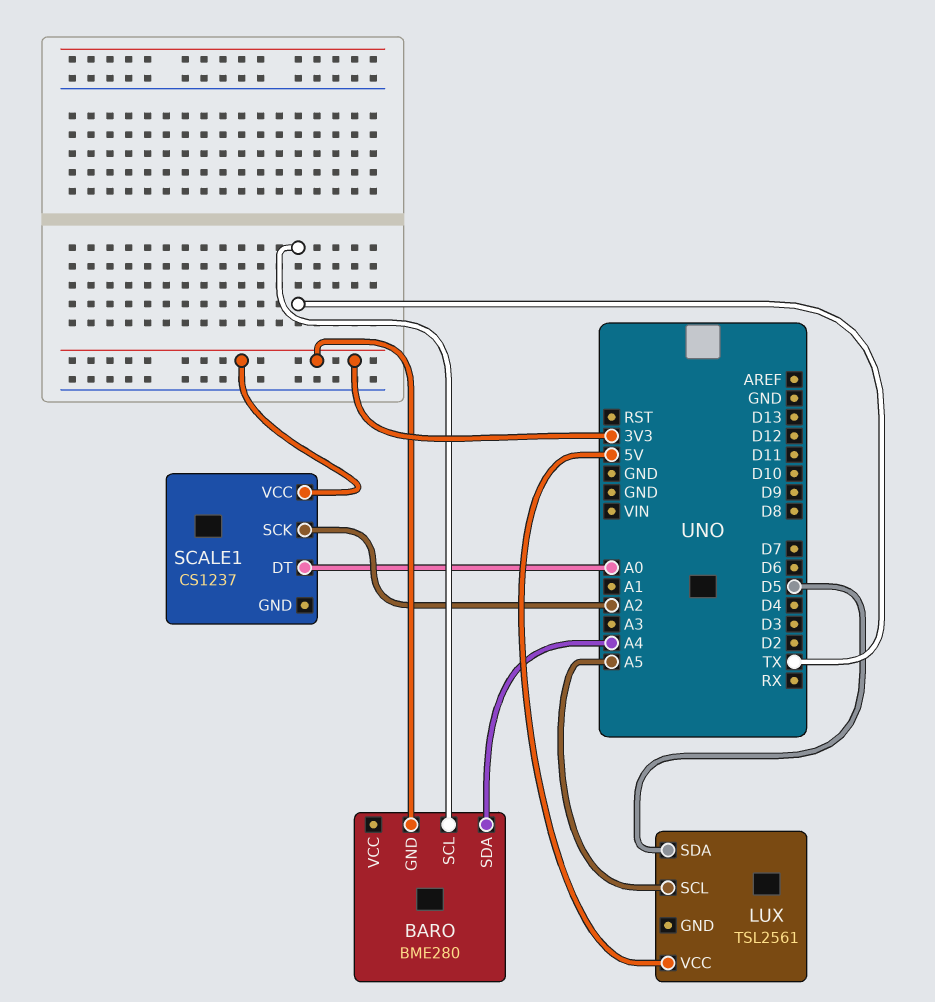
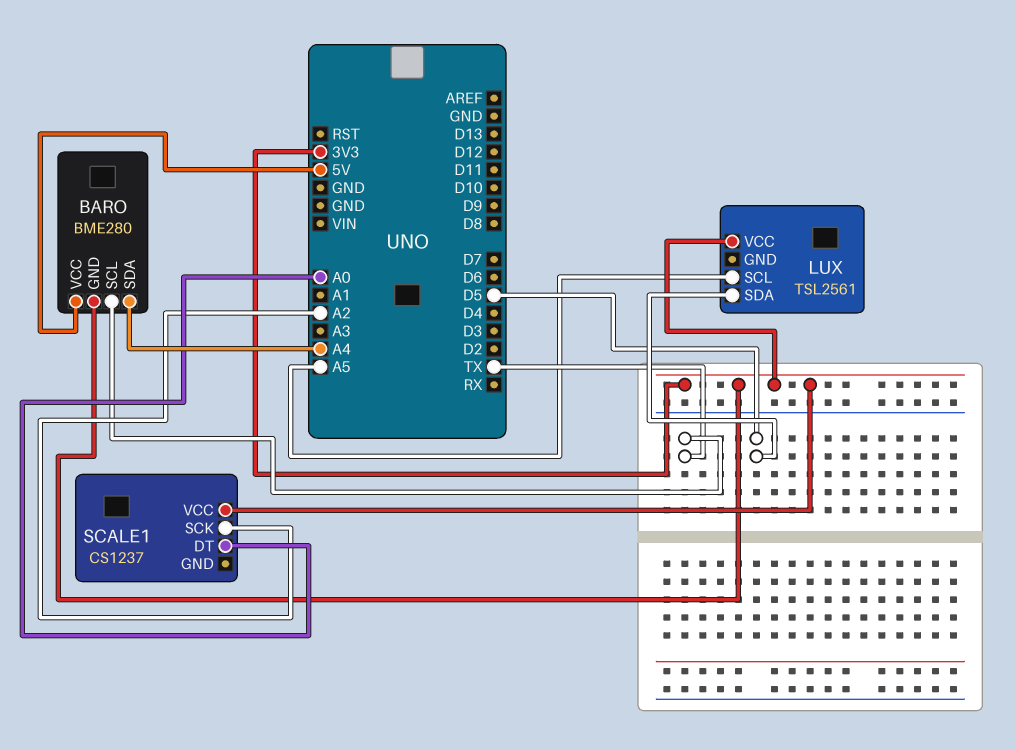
BARO pin VCC: none -> 5V
LUX pin VCC: 5V -> 3V3

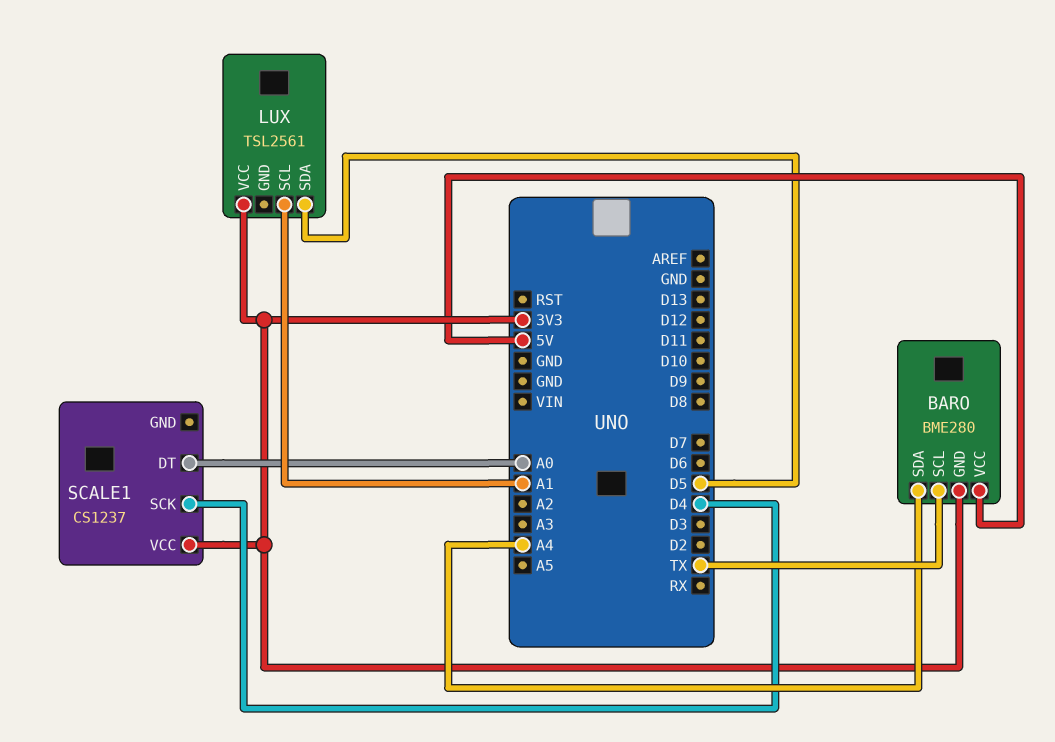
LUX pin SCL: A5 -> A1
SCALE1 pin SCK: A2 -> D4

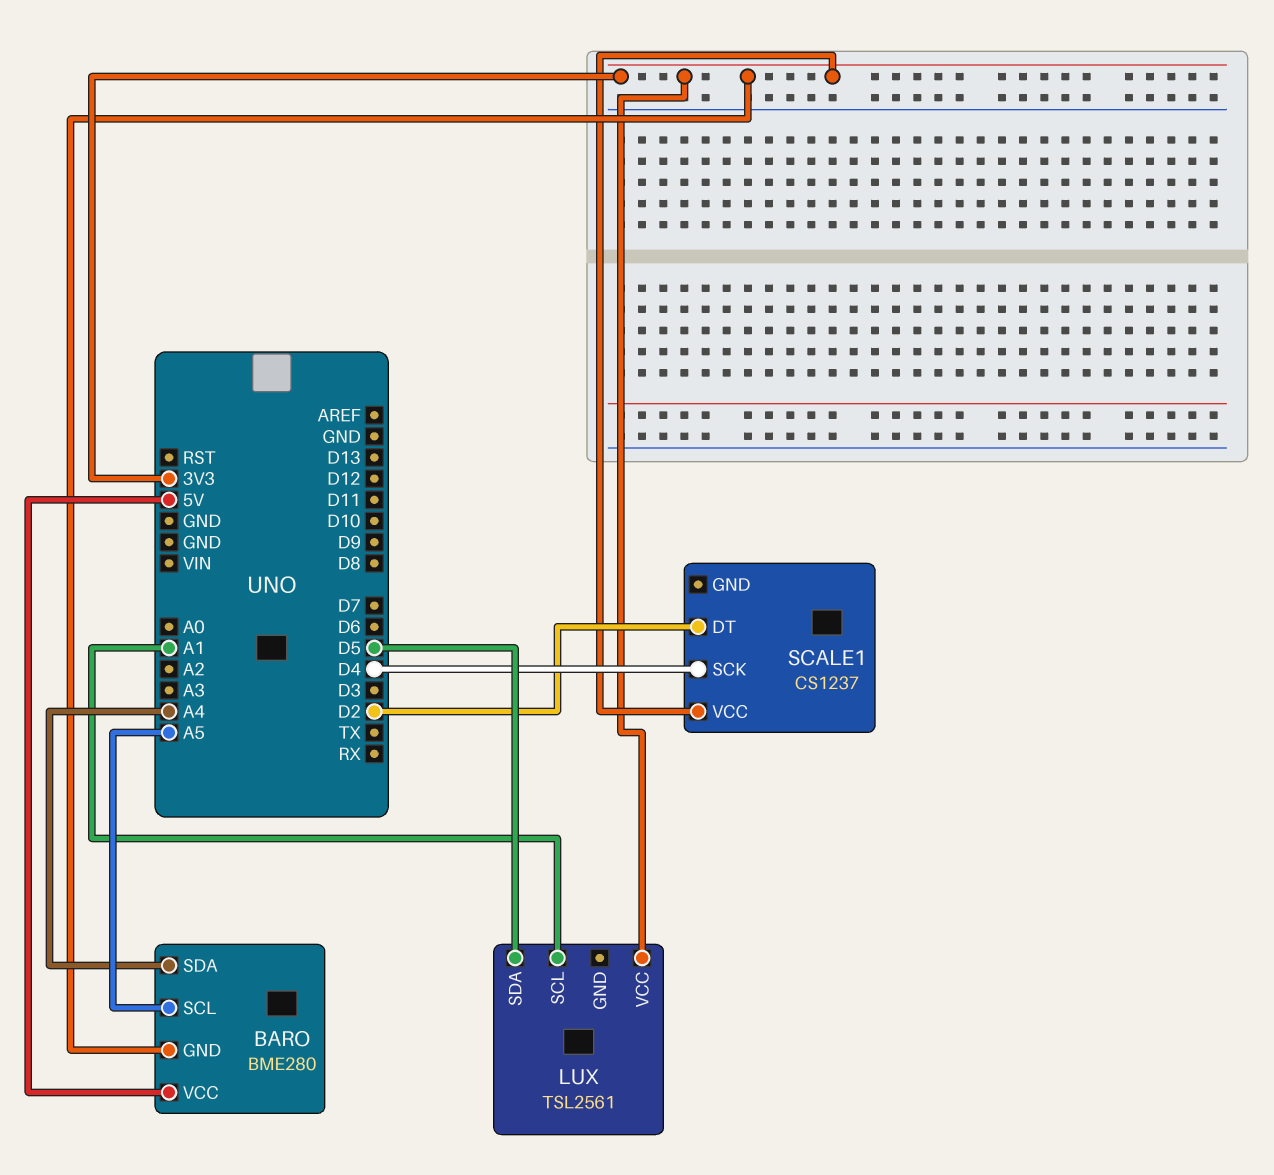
BARO pin SCL: TX -> A5
SCALE1 pin DT: A0 -> D2

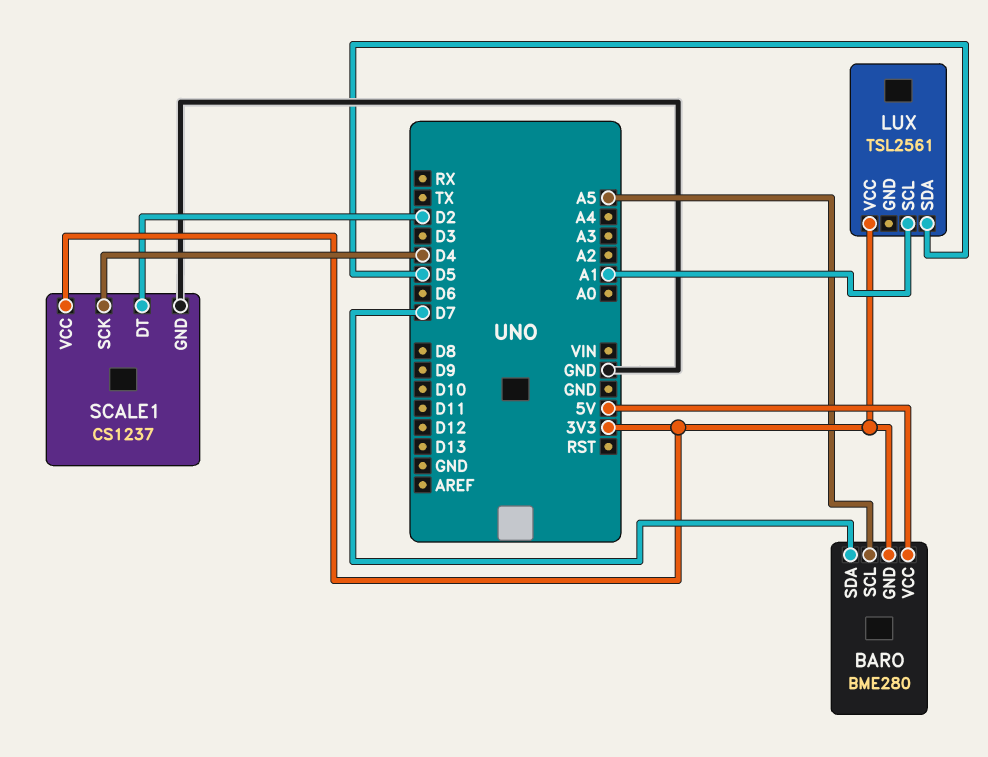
BARO pin SDA: A4 -> D7
SCALE1 pin GND: none -> GND

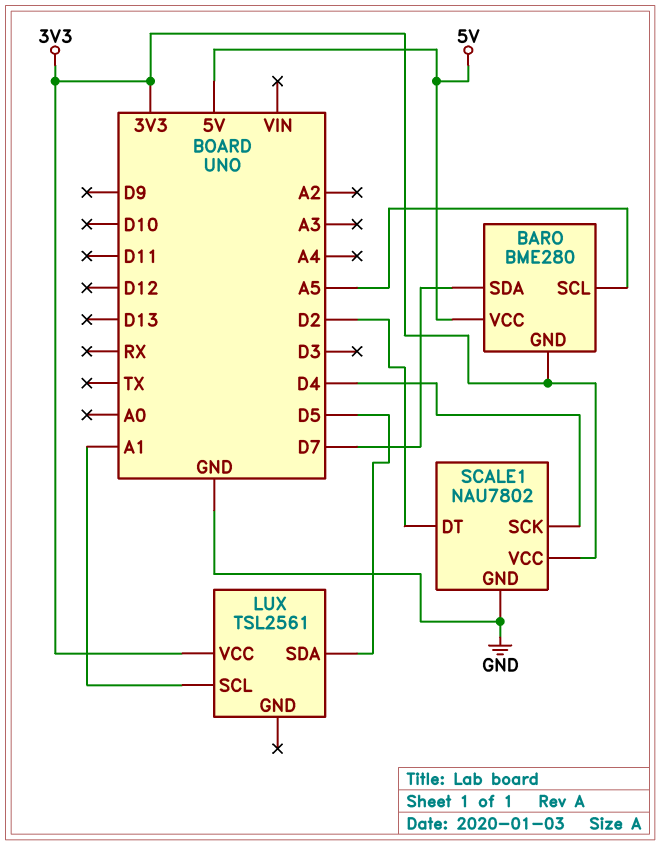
SCALE1: CS1237 -> NAU7802

